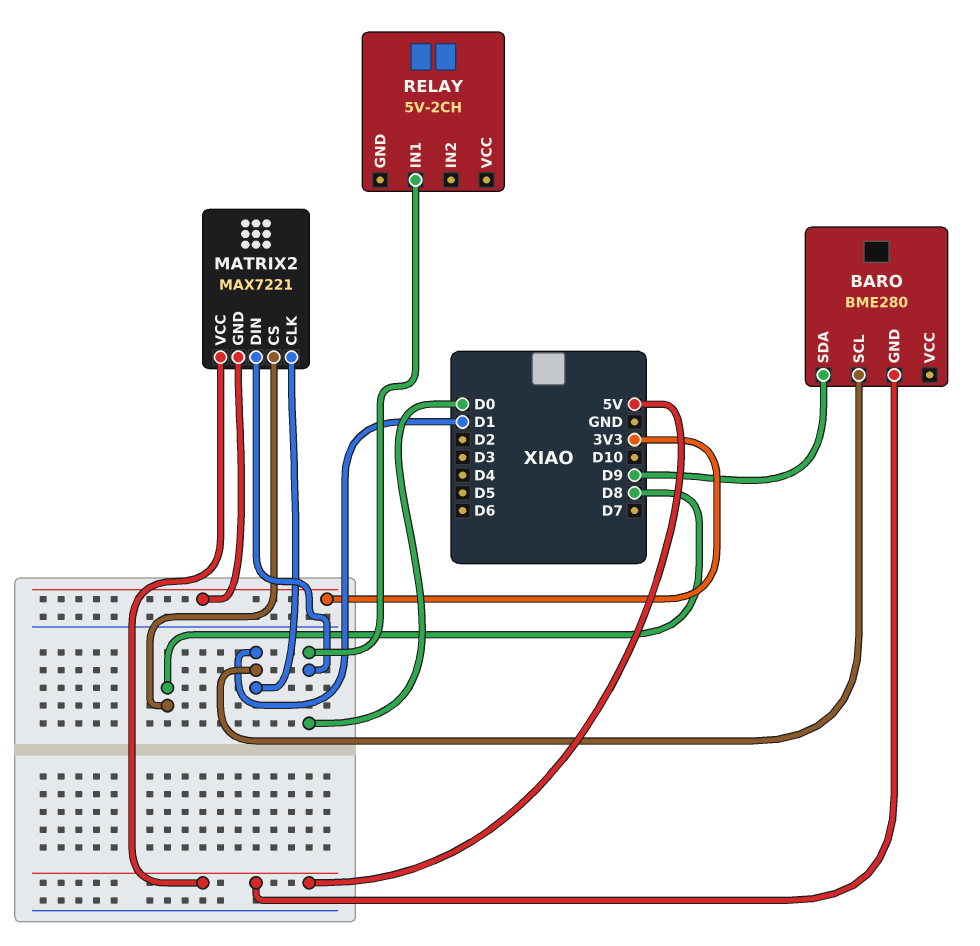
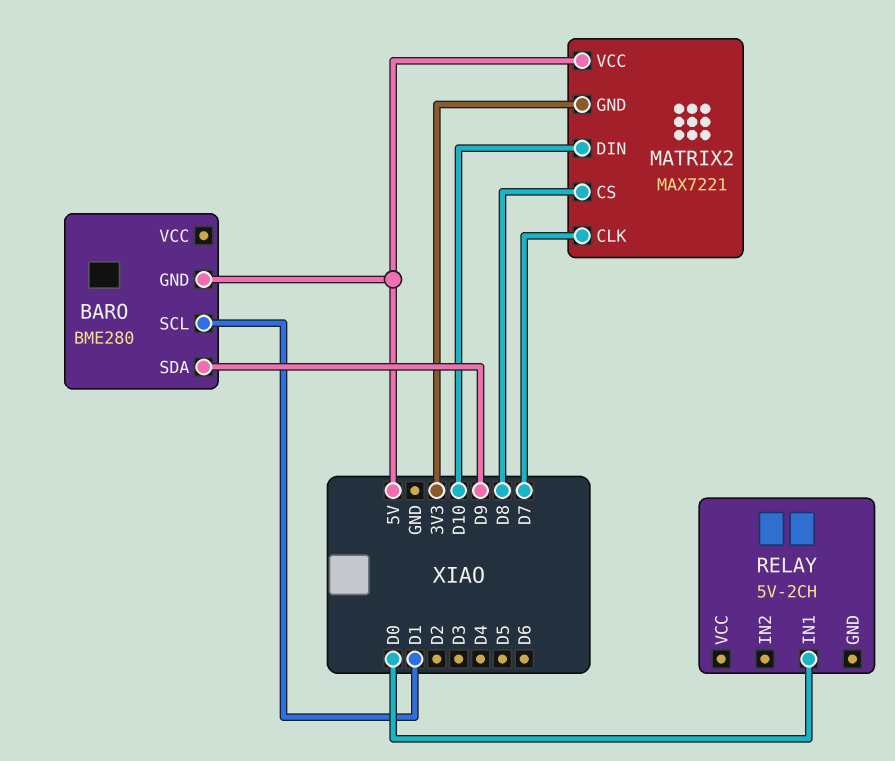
MATRIX2 pin CLK: D1 -> D7
MATRIX2 pin DIN: D0 -> D10

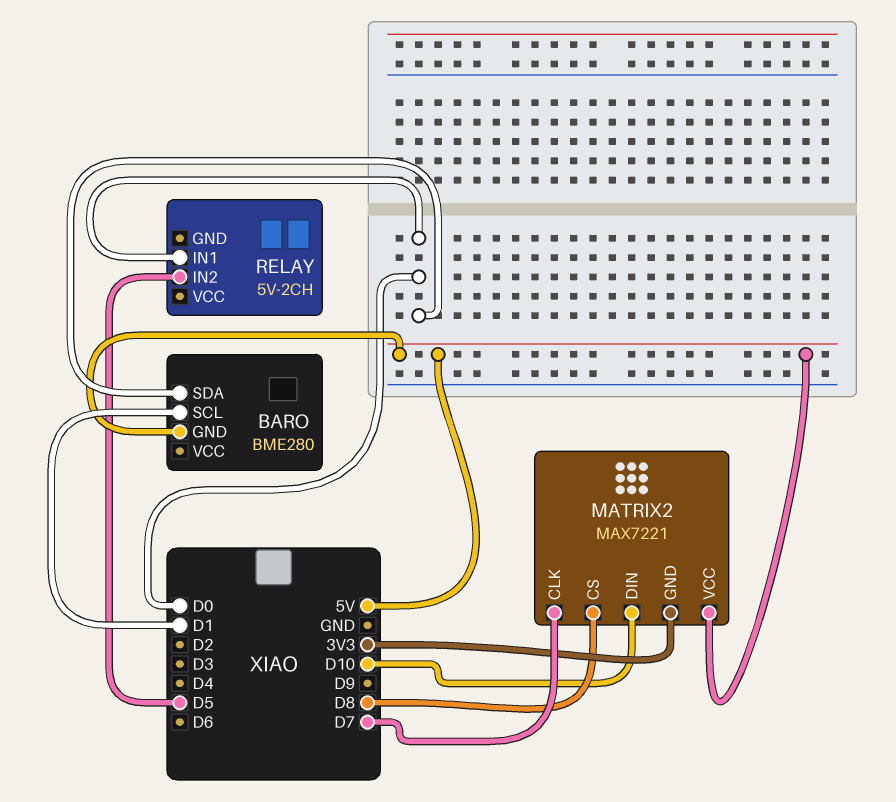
BARO pin SDA: D9 -> D0
RELAY pin IN2: none -> D5

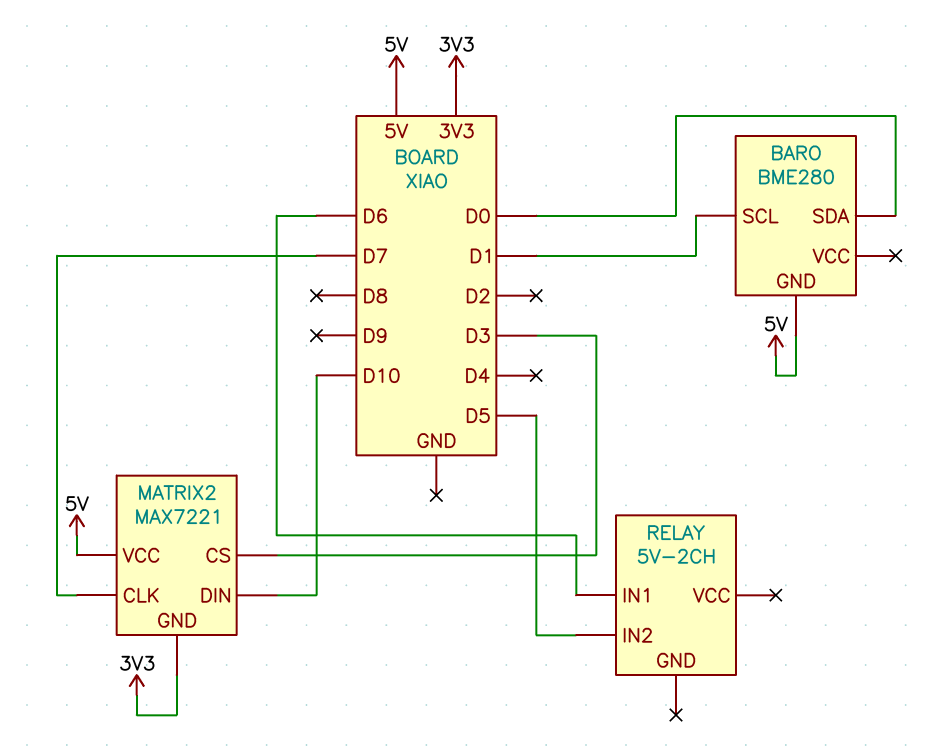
MATRIX2 pin CS: D8 -> D3
RELAY pin IN1: D0 -> D6

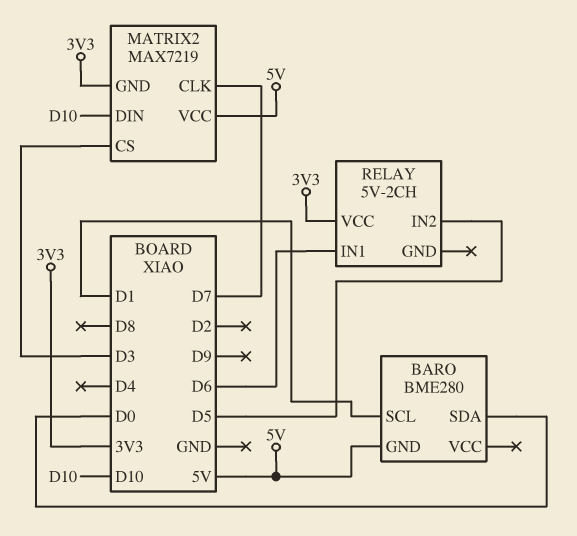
MATRIX2: MAX7221 -> MAX7219
RELAY pin VCC: none -> 3V3

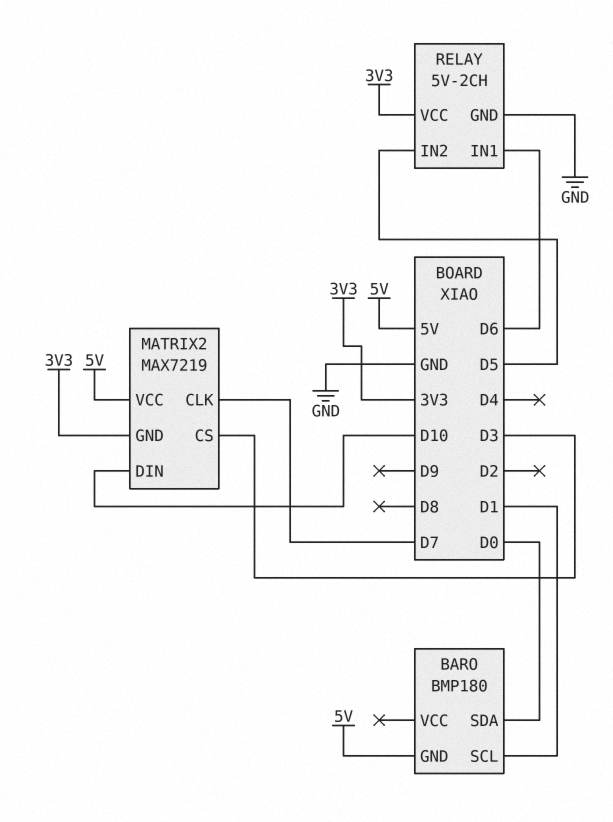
BARO: BME280 -> BMP180
RELAY pin GND: none -> GND

